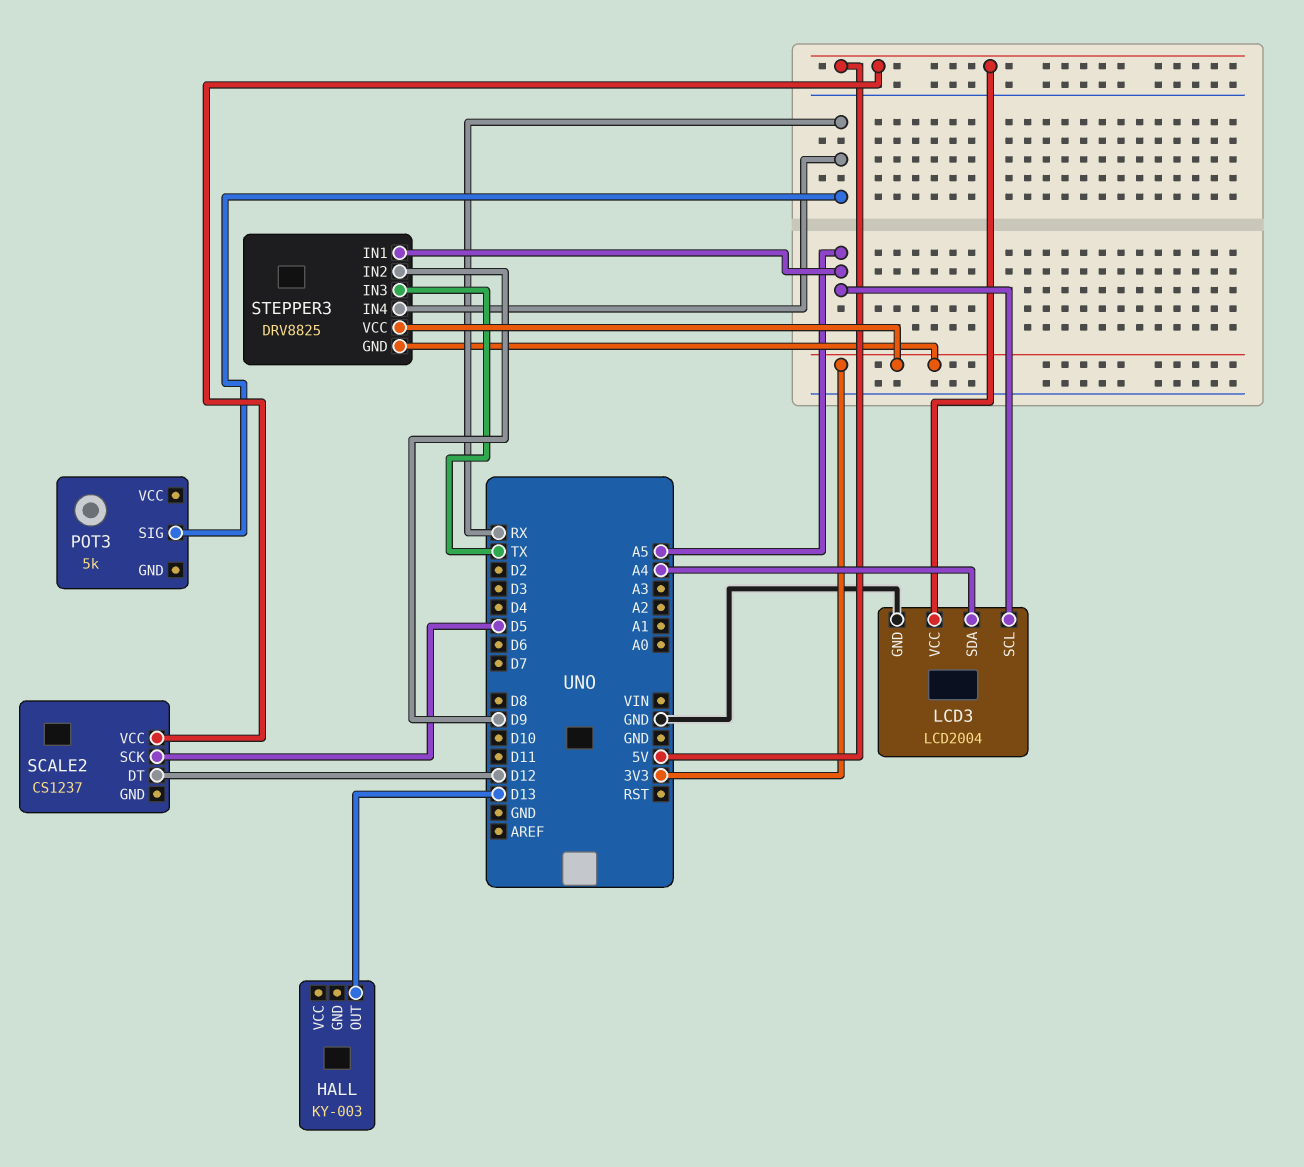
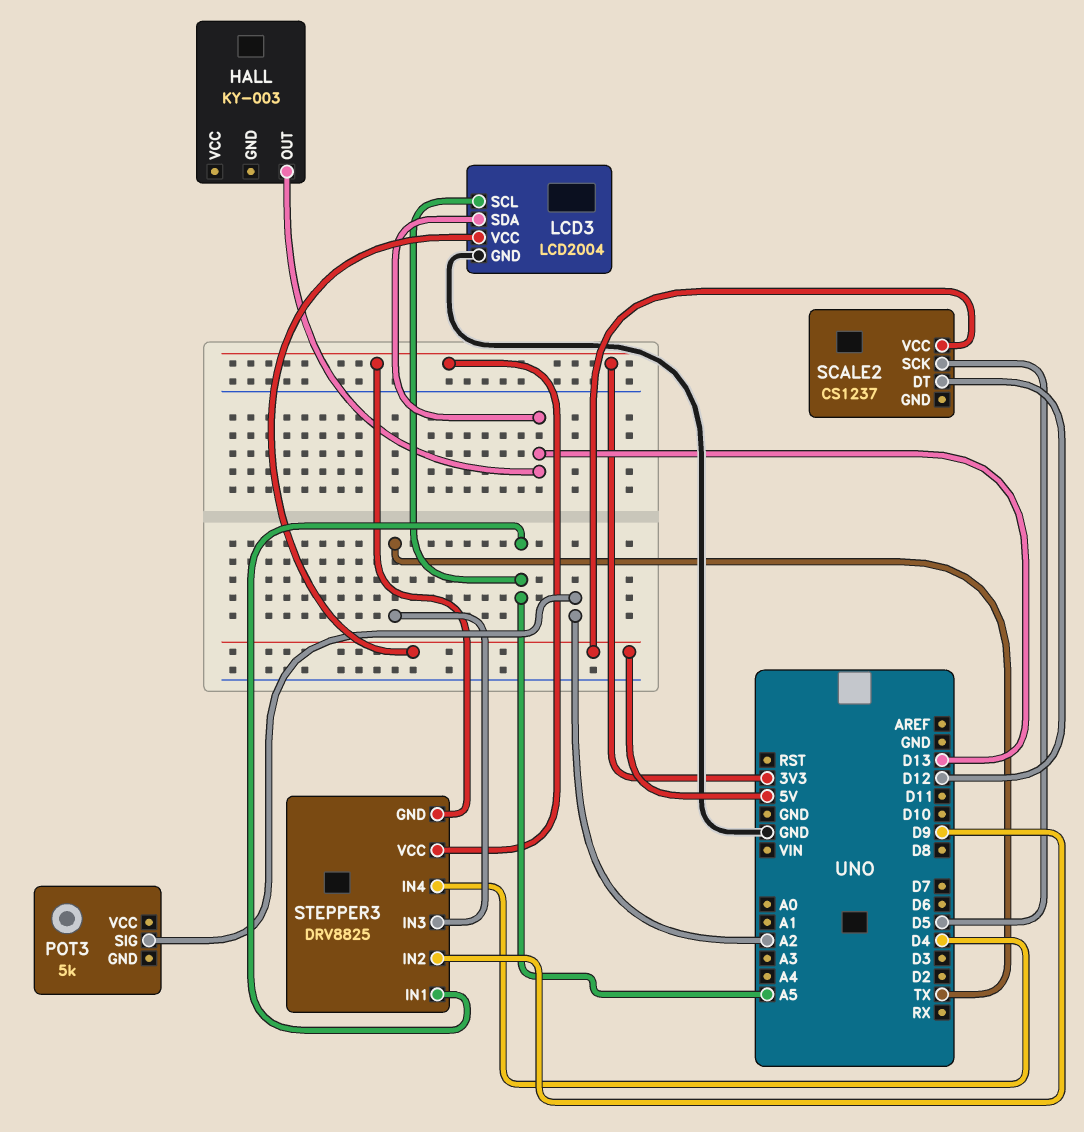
LCD3 pin SDA: A4 -> D13
POT3 pin SIG: RX -> A2
STEPPER3 pin IN4: RX -> D4

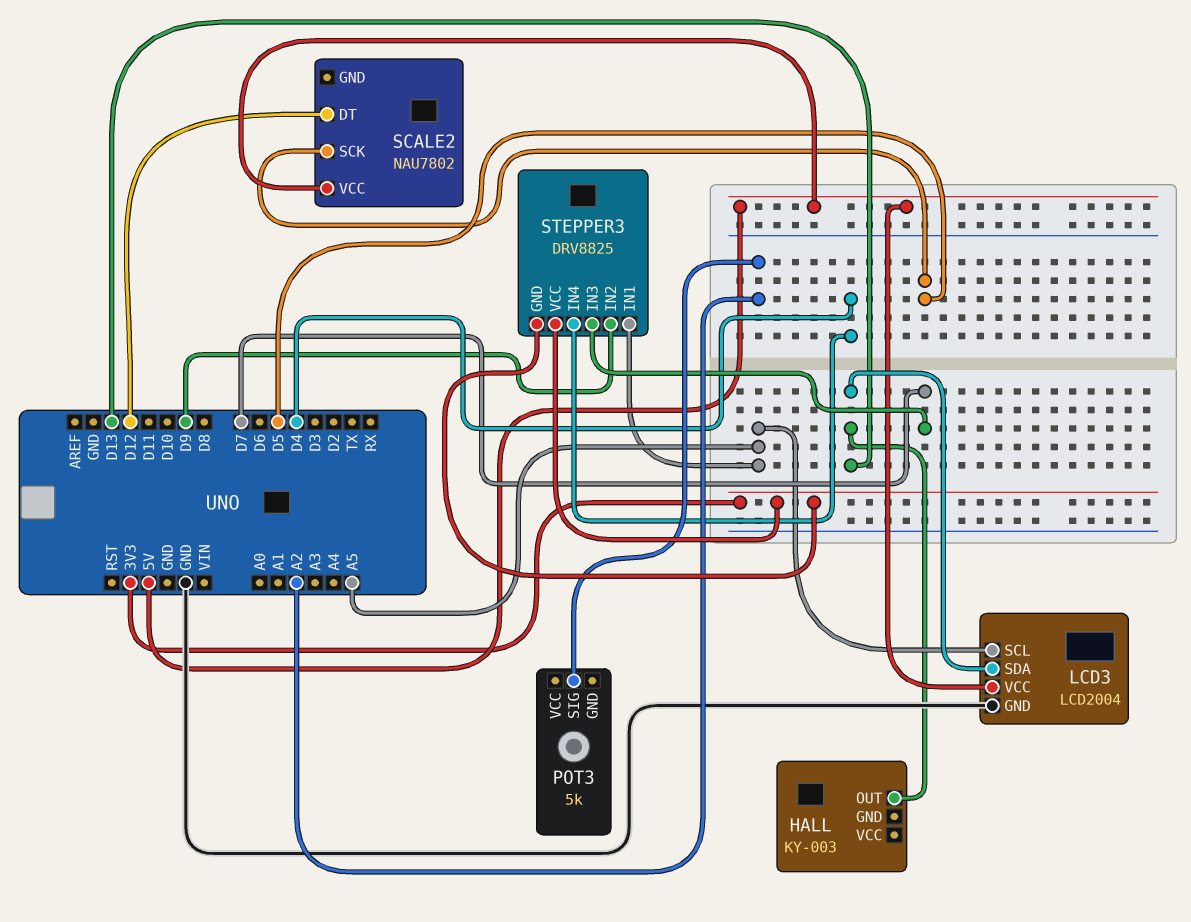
SCALE2: CS1237 -> NAU7802
STEPPER3 pin IN3: TX -> D7

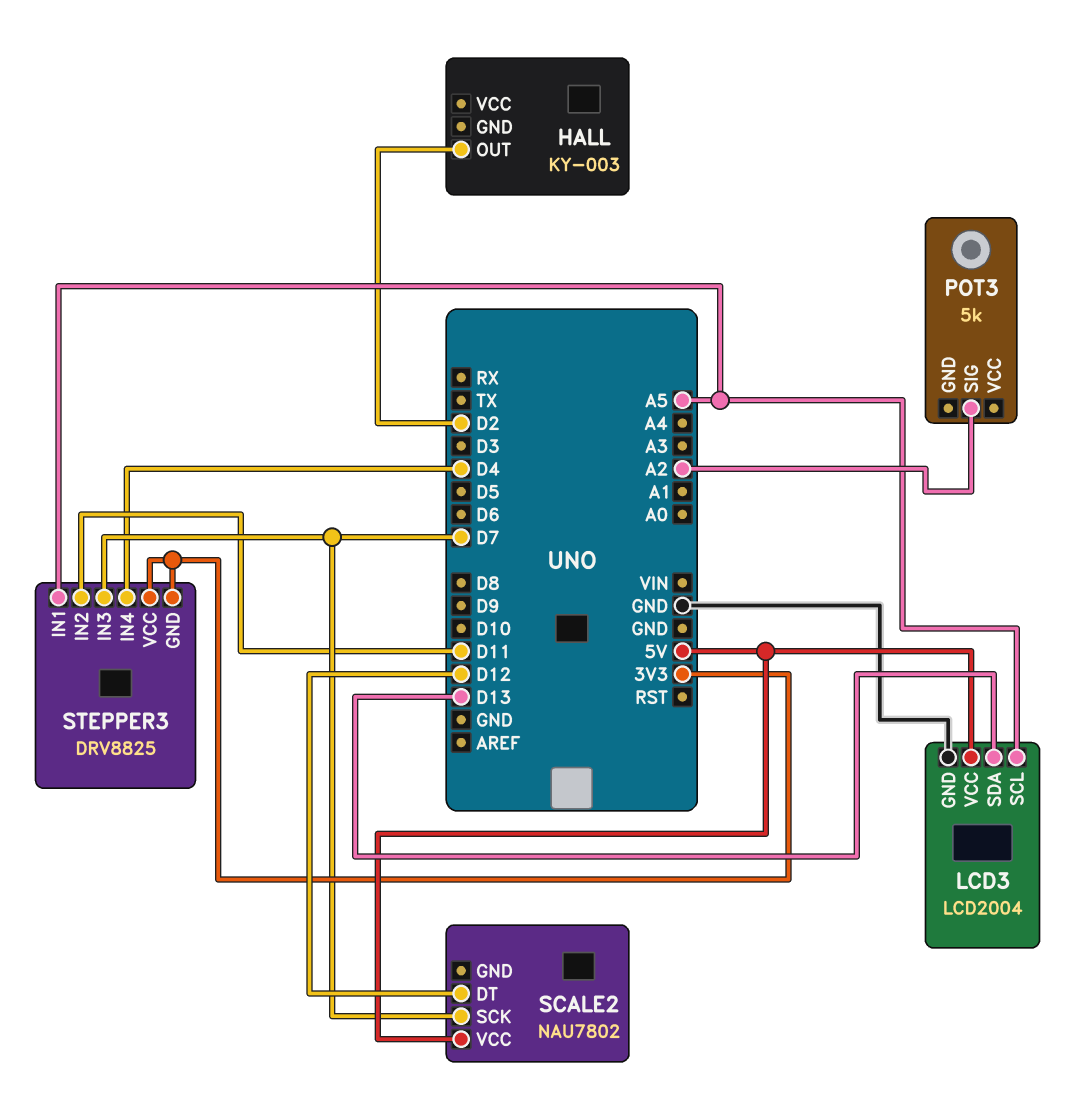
HALL pin OUT: D13 -> D2
SCALE2 pin SCK: D5 -> D7
STEPPER3 pin IN2: D9 -> D11

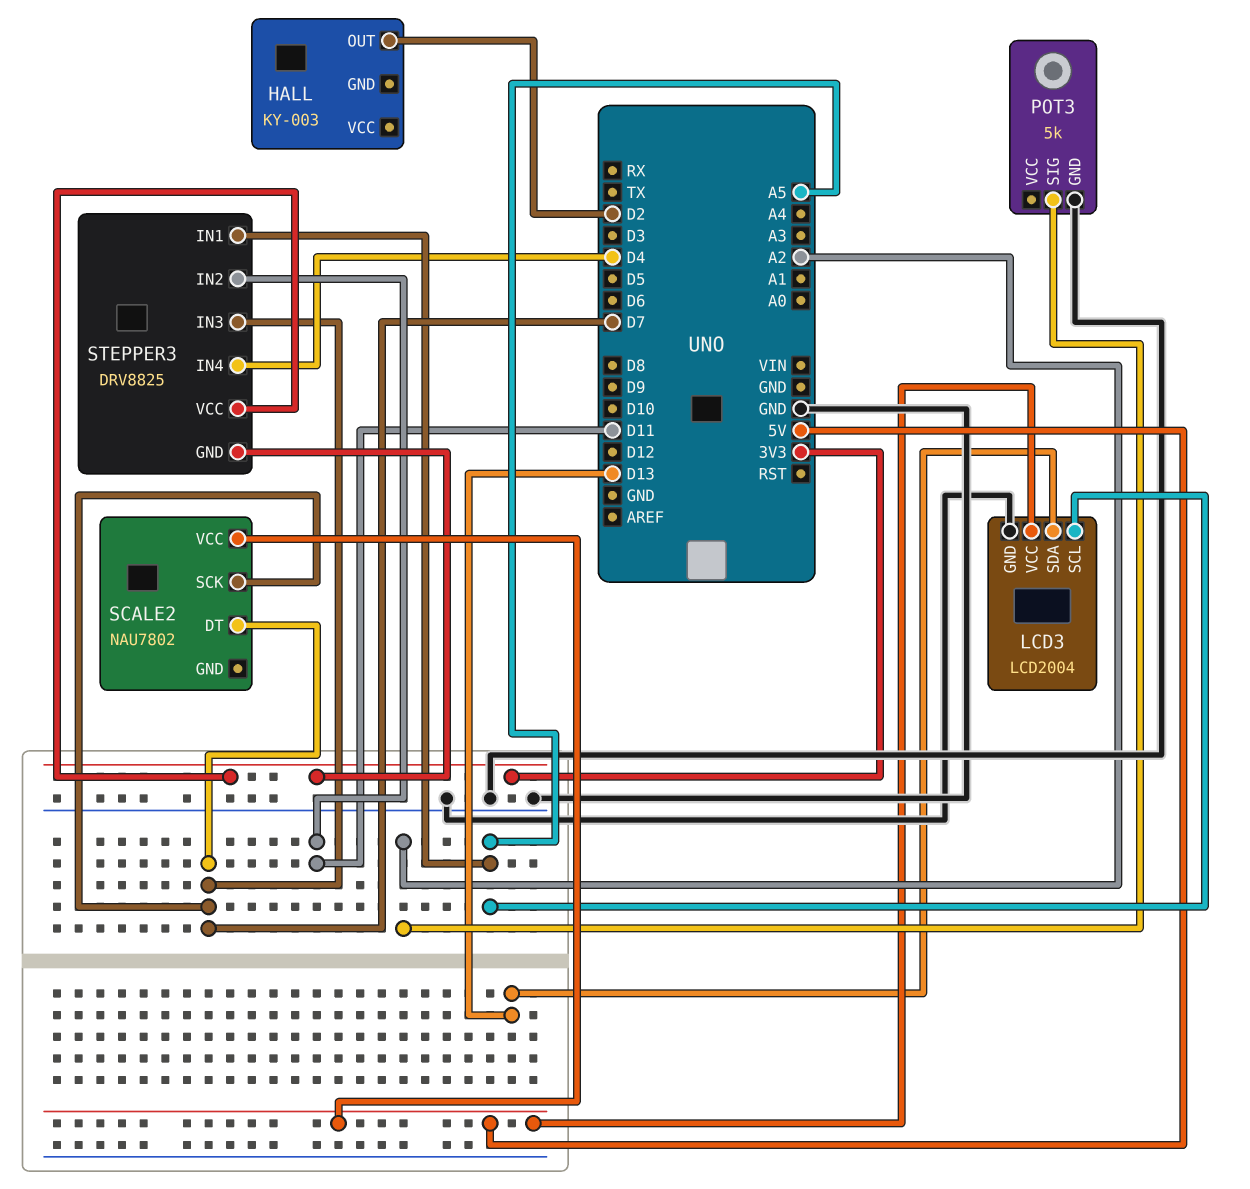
POT3 pin GND: none -> GND
SCALE2 pin DT: D12 -> D7

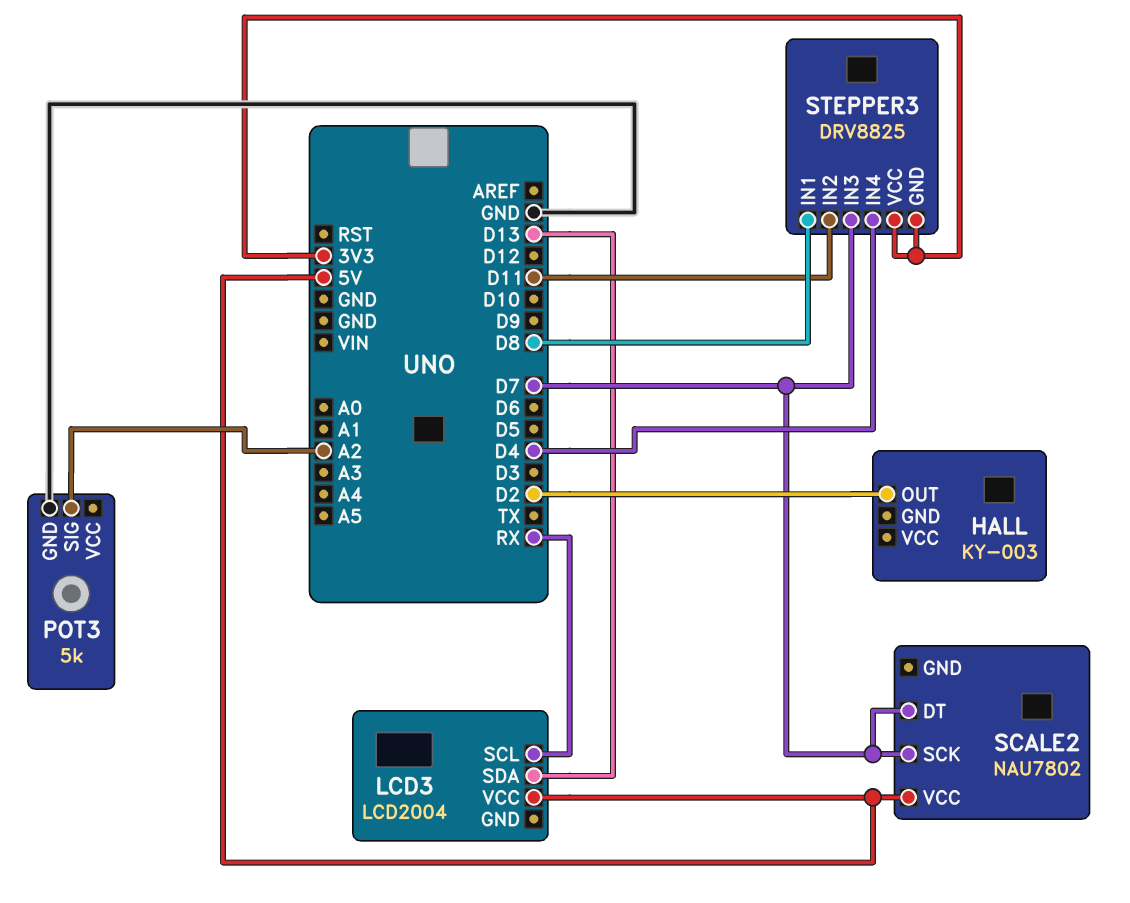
LCD3 pin GND: GND -> none
LCD3 pin SCL: A5 -> RX
STEPPER3 pin IN1: A5 -> D8

